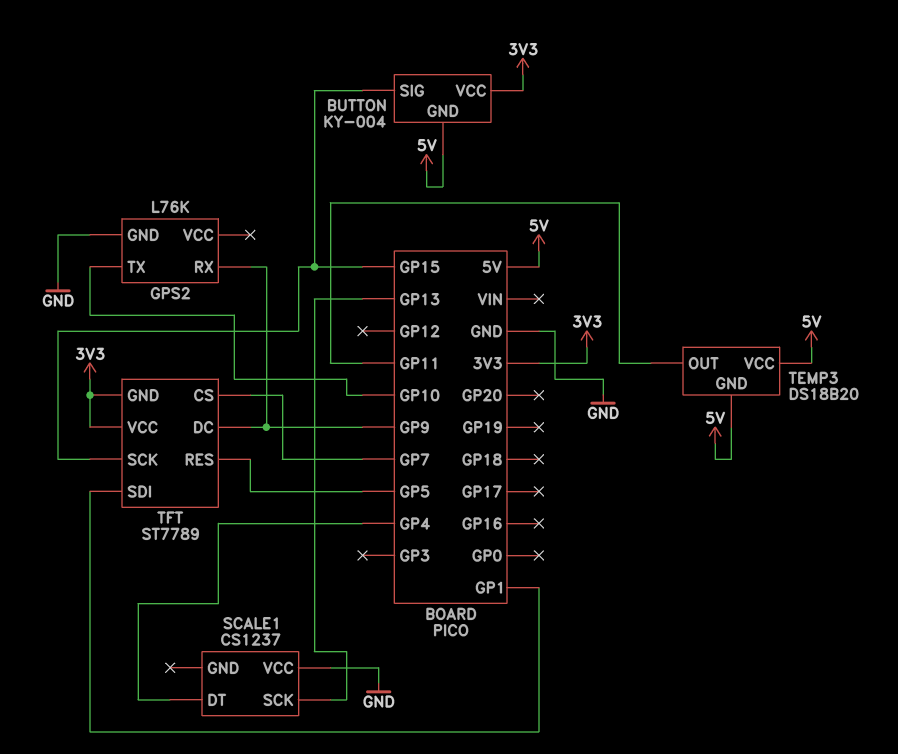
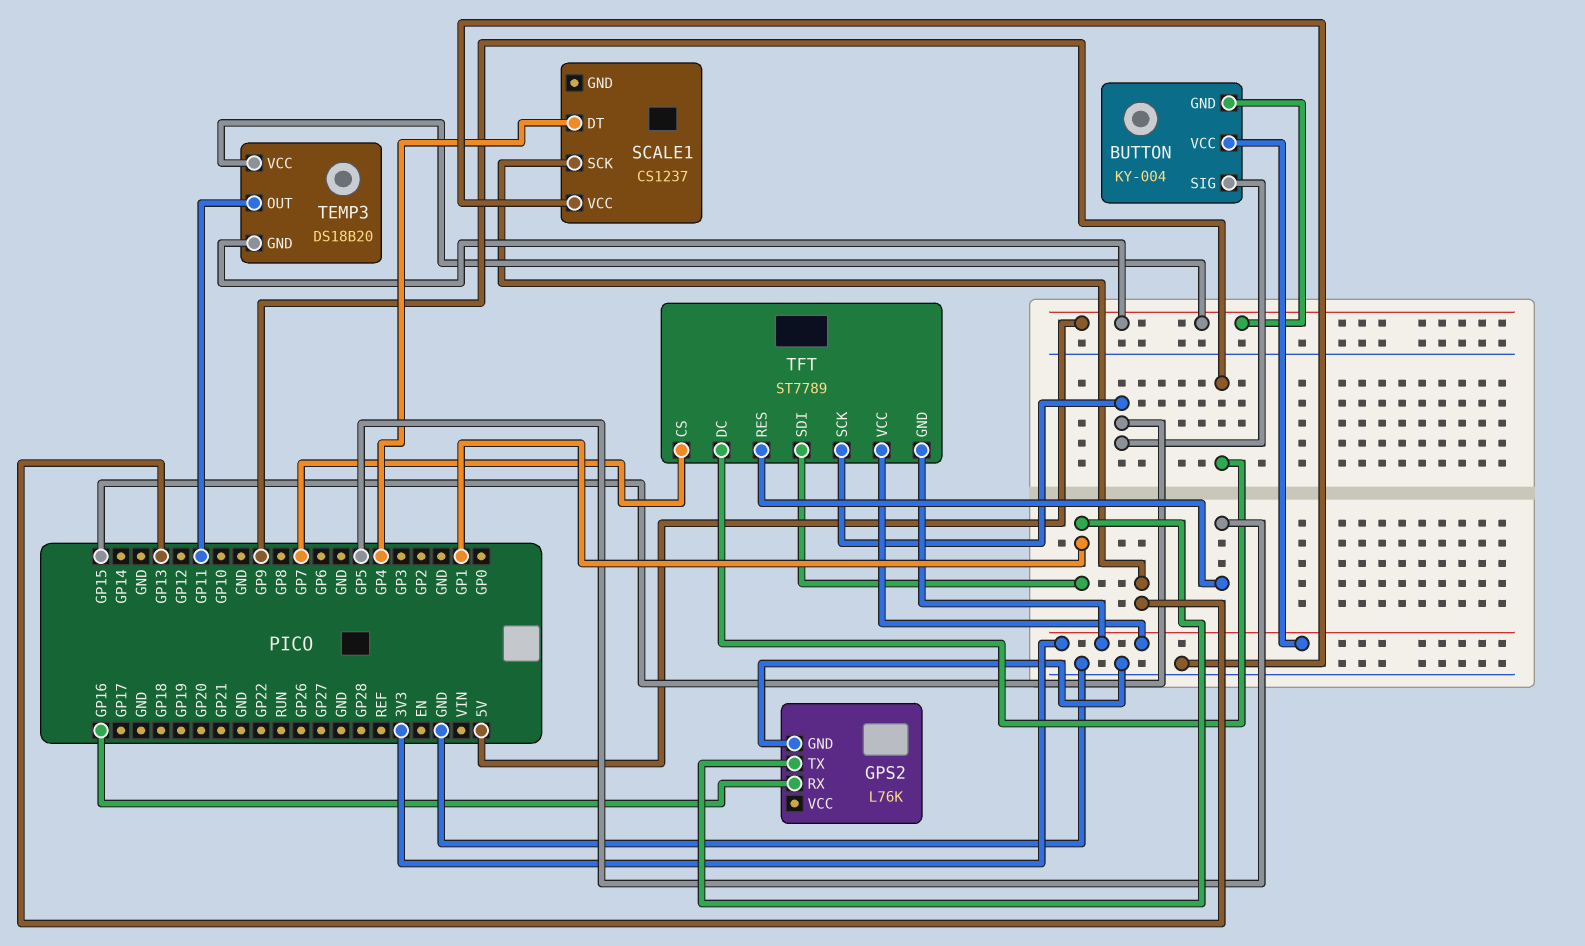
GPS2 pin RX: GP9 -> GP16
GPS2 pin TX: GP10 -> GP1

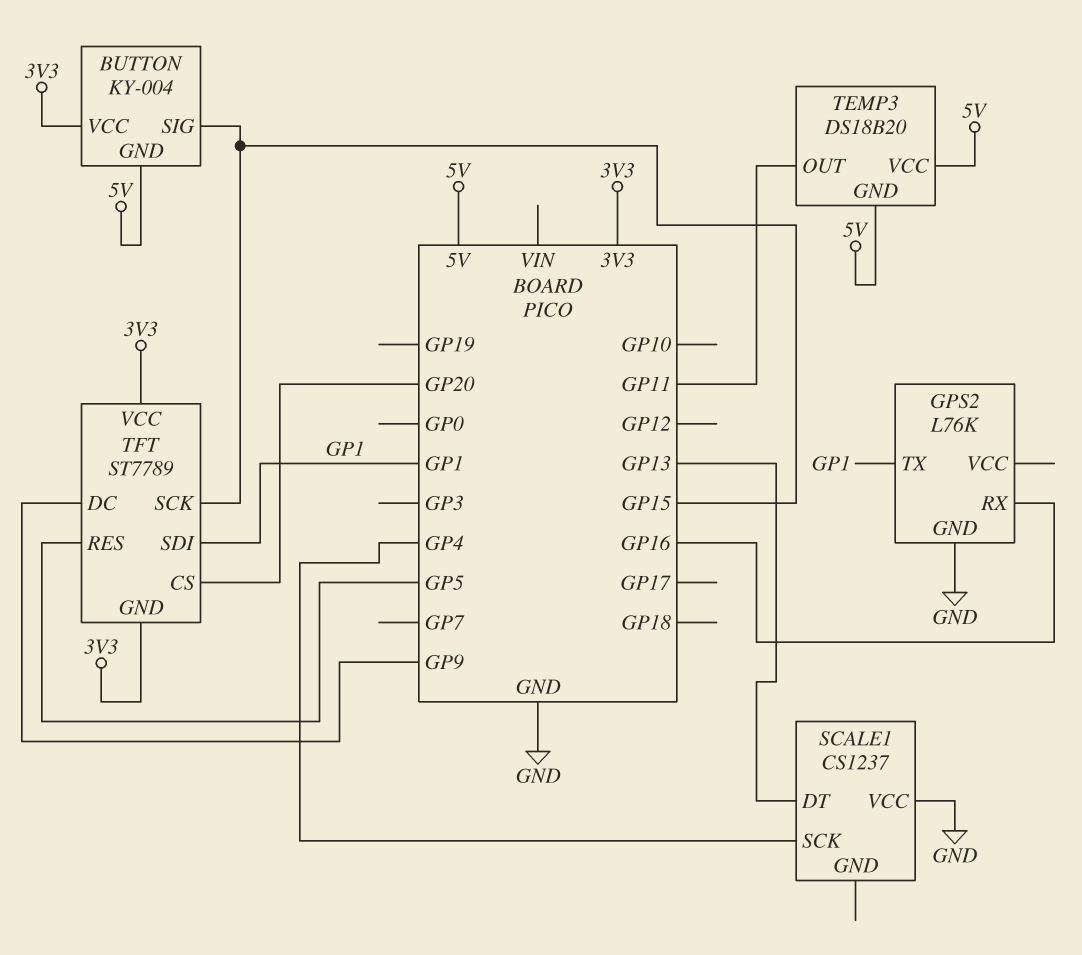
SCALE1 pin DT: GP4 -> GP13
SCALE1 pin SCK: GP13 -> GP4
TFT pin CS: GP7 -> GP20

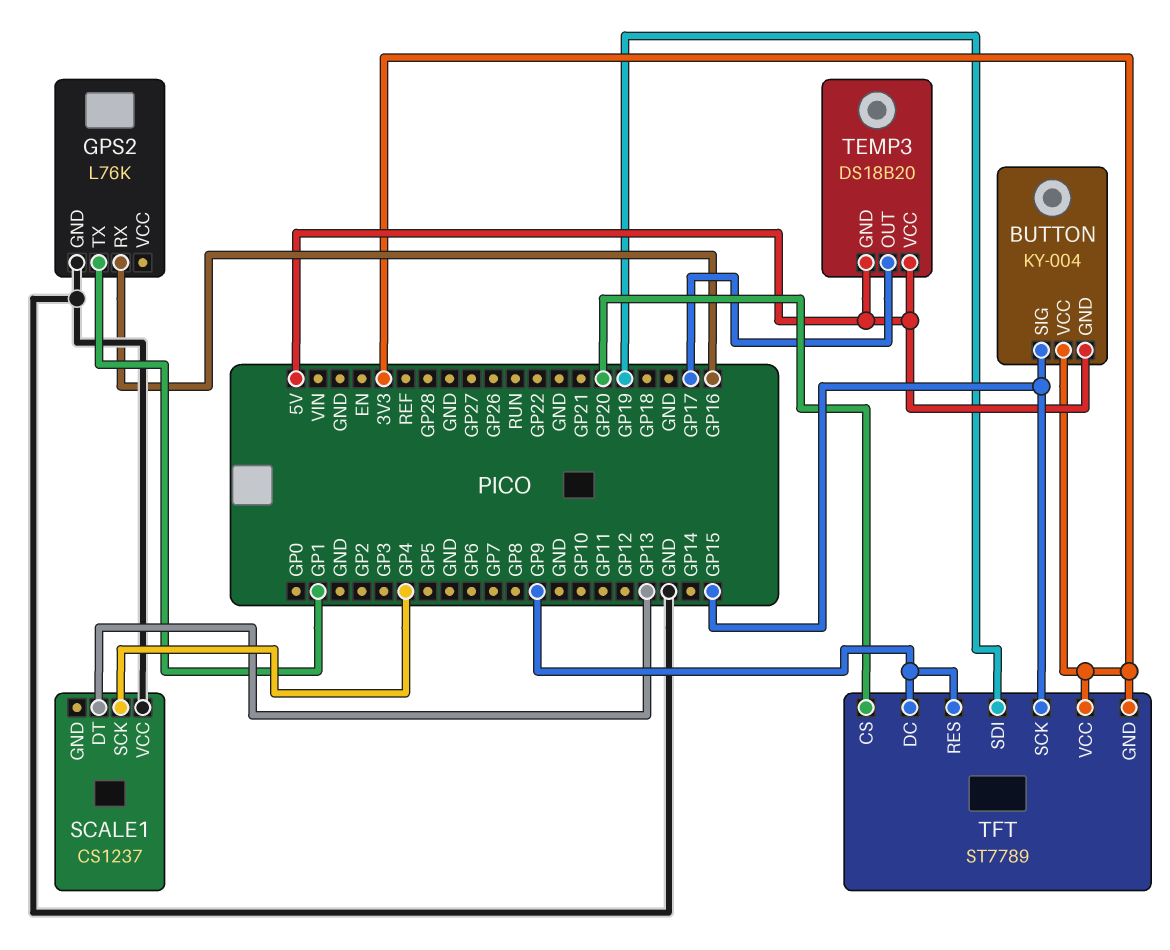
TEMP3 pin OUT: GP11 -> GP17
TFT pin RES: GP5 -> GP9
TFT pin SDI: GP1 -> GP19

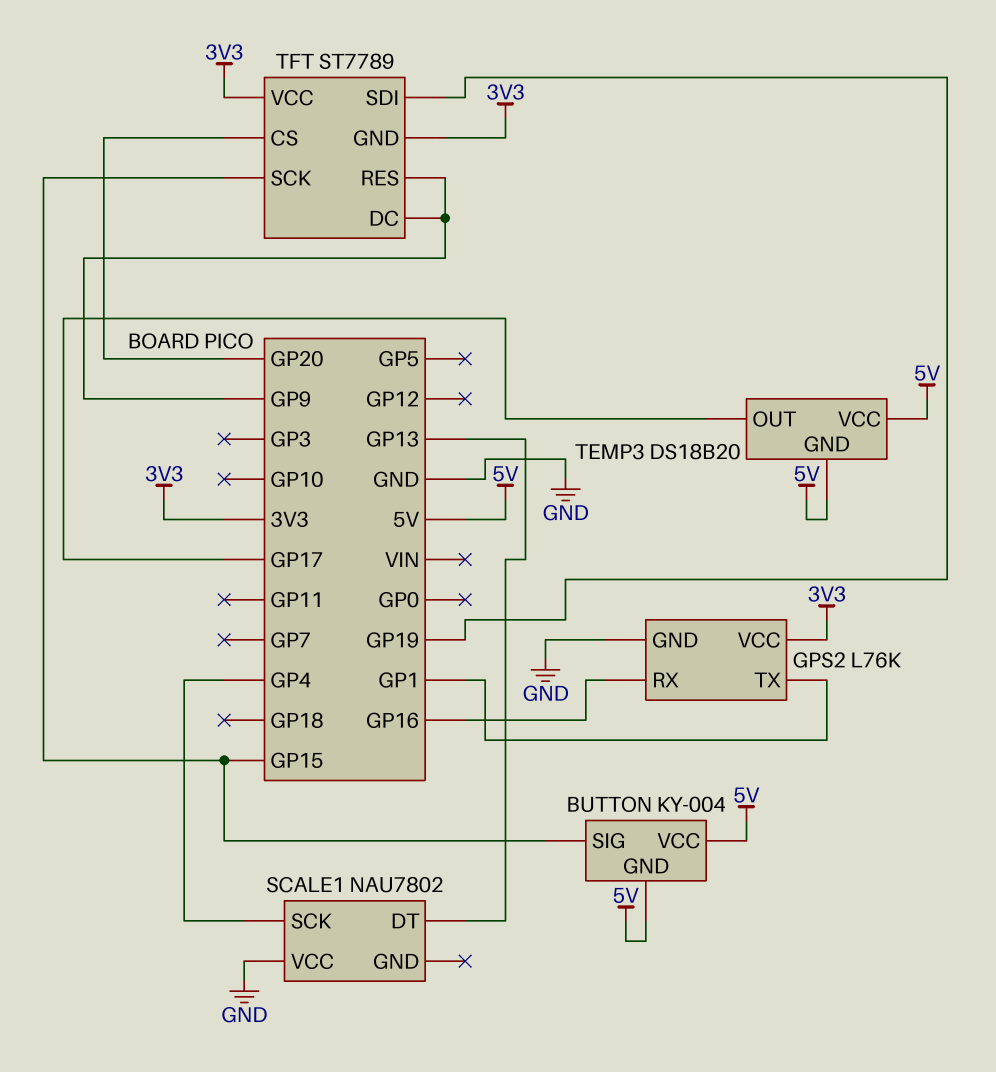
BUTTON pin VCC: 3V3 -> 5V
GPS2 pin VCC: none -> 3V3
SCALE1: CS1237 -> NAU7802

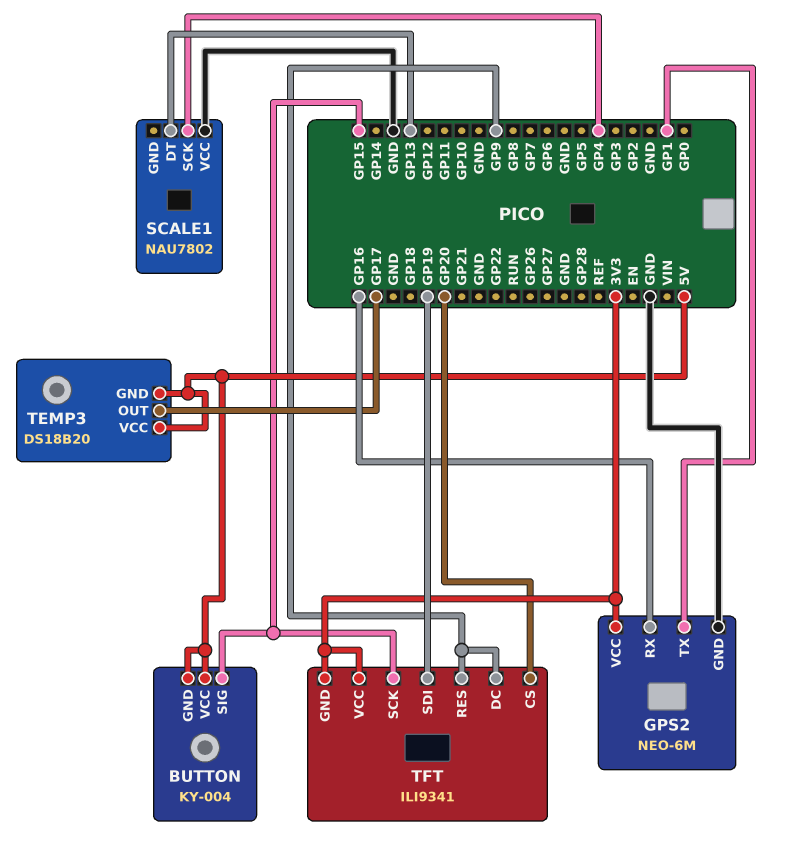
GPS2: L76K -> NEO-6M
TFT: ST7789 -> ILI9341

